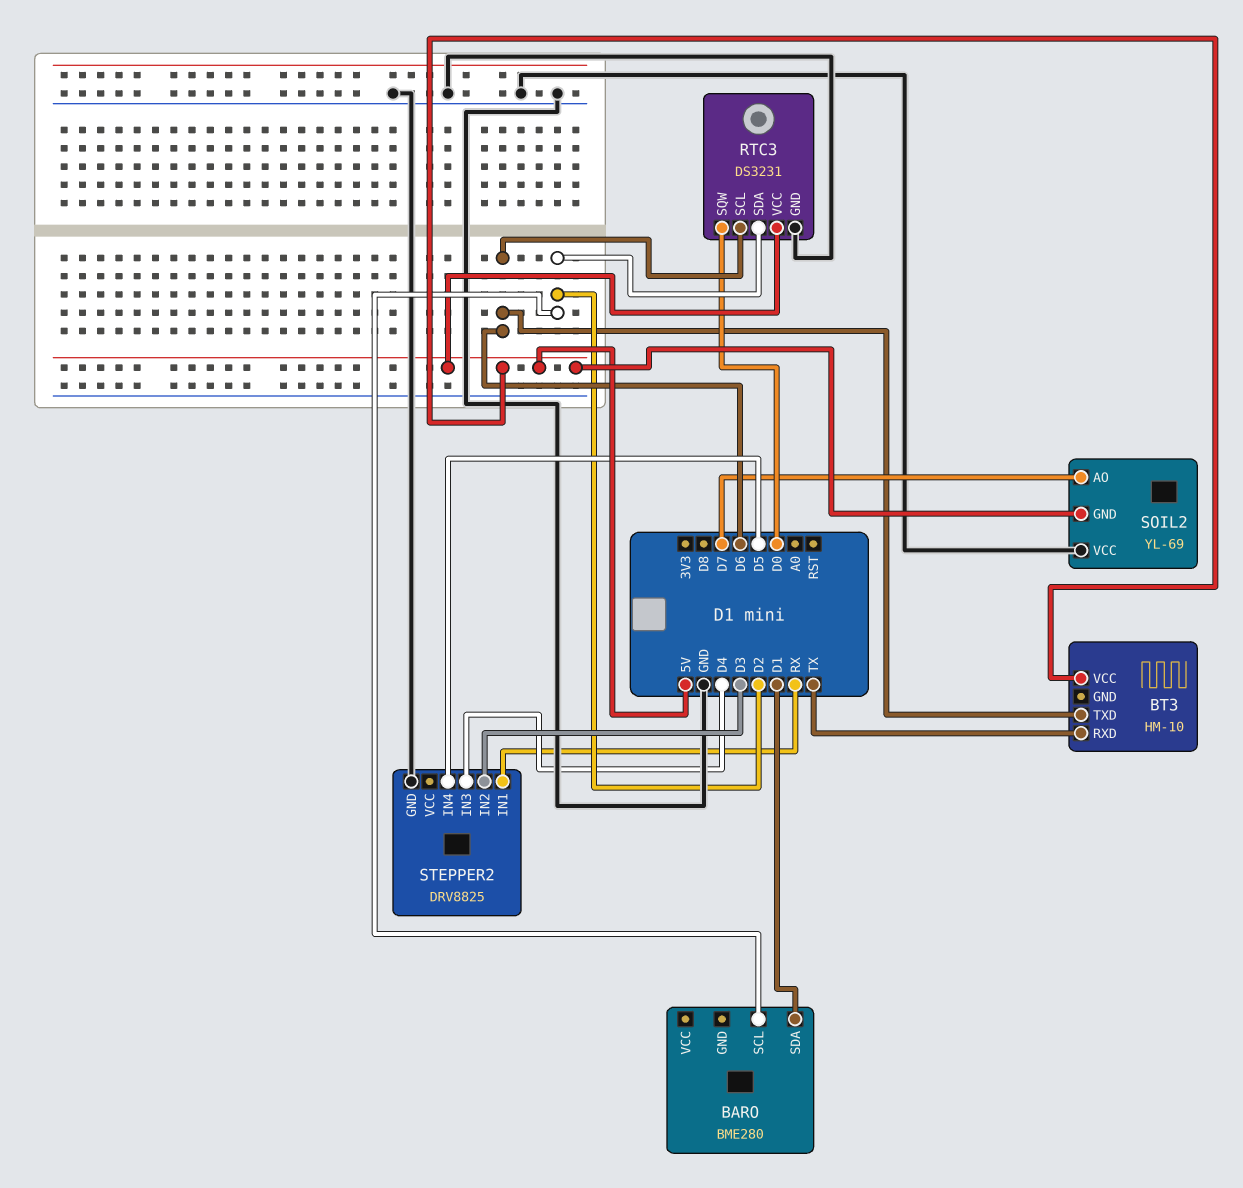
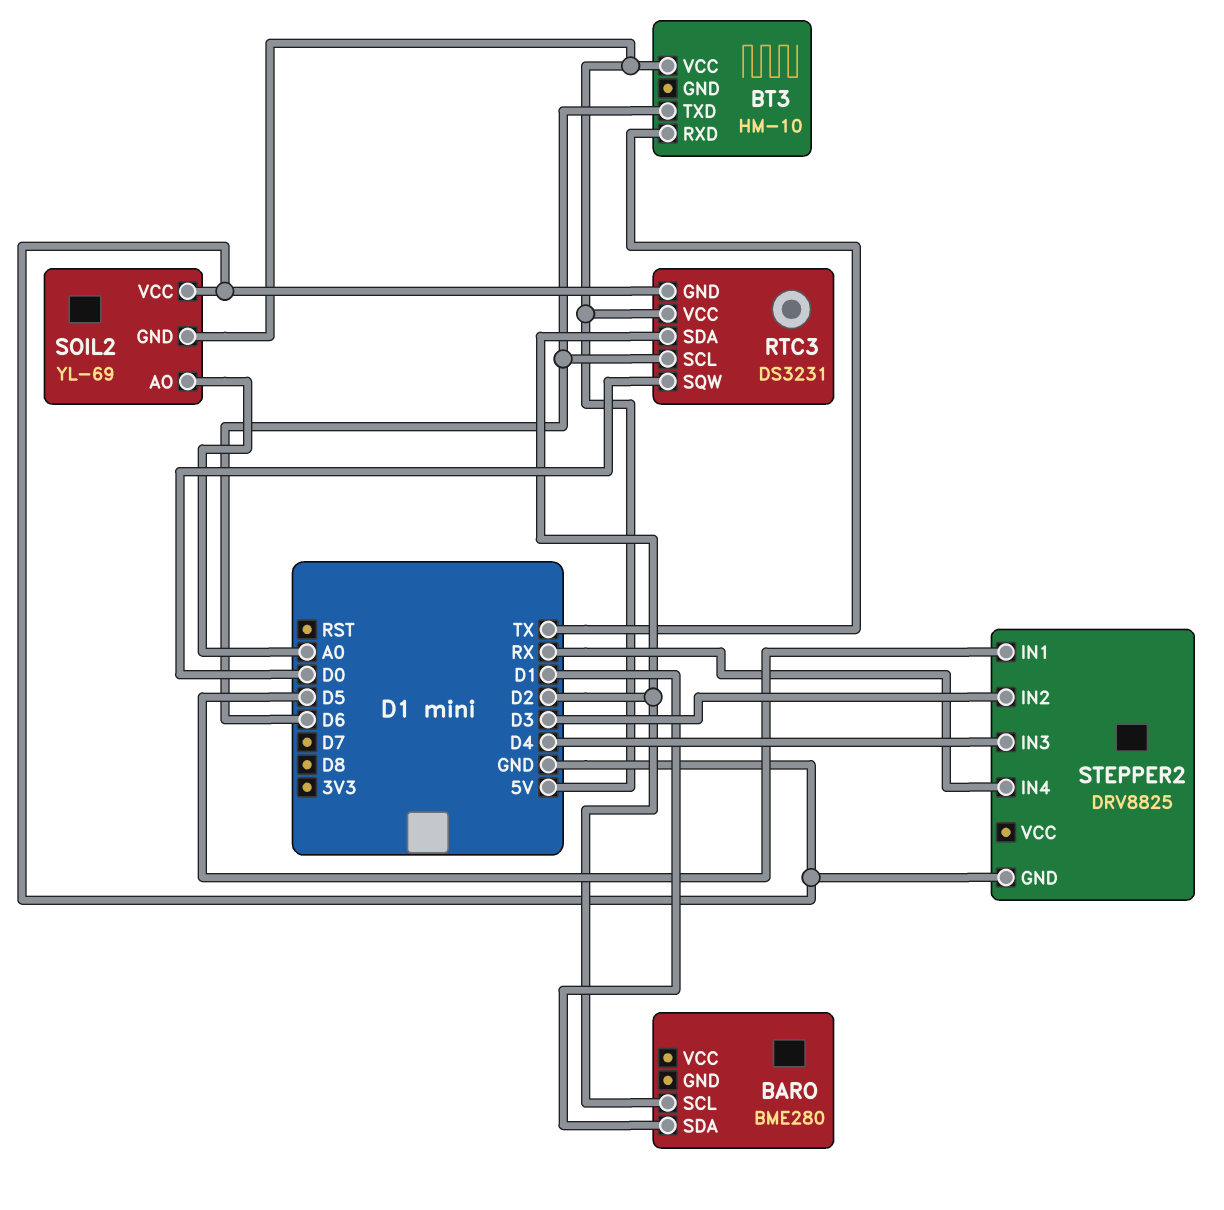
SOIL2 pin AO: D7 -> A0
STEPPER2 pin IN1: RX -> D5
STEPPER2 pin IN4: D5 -> RX

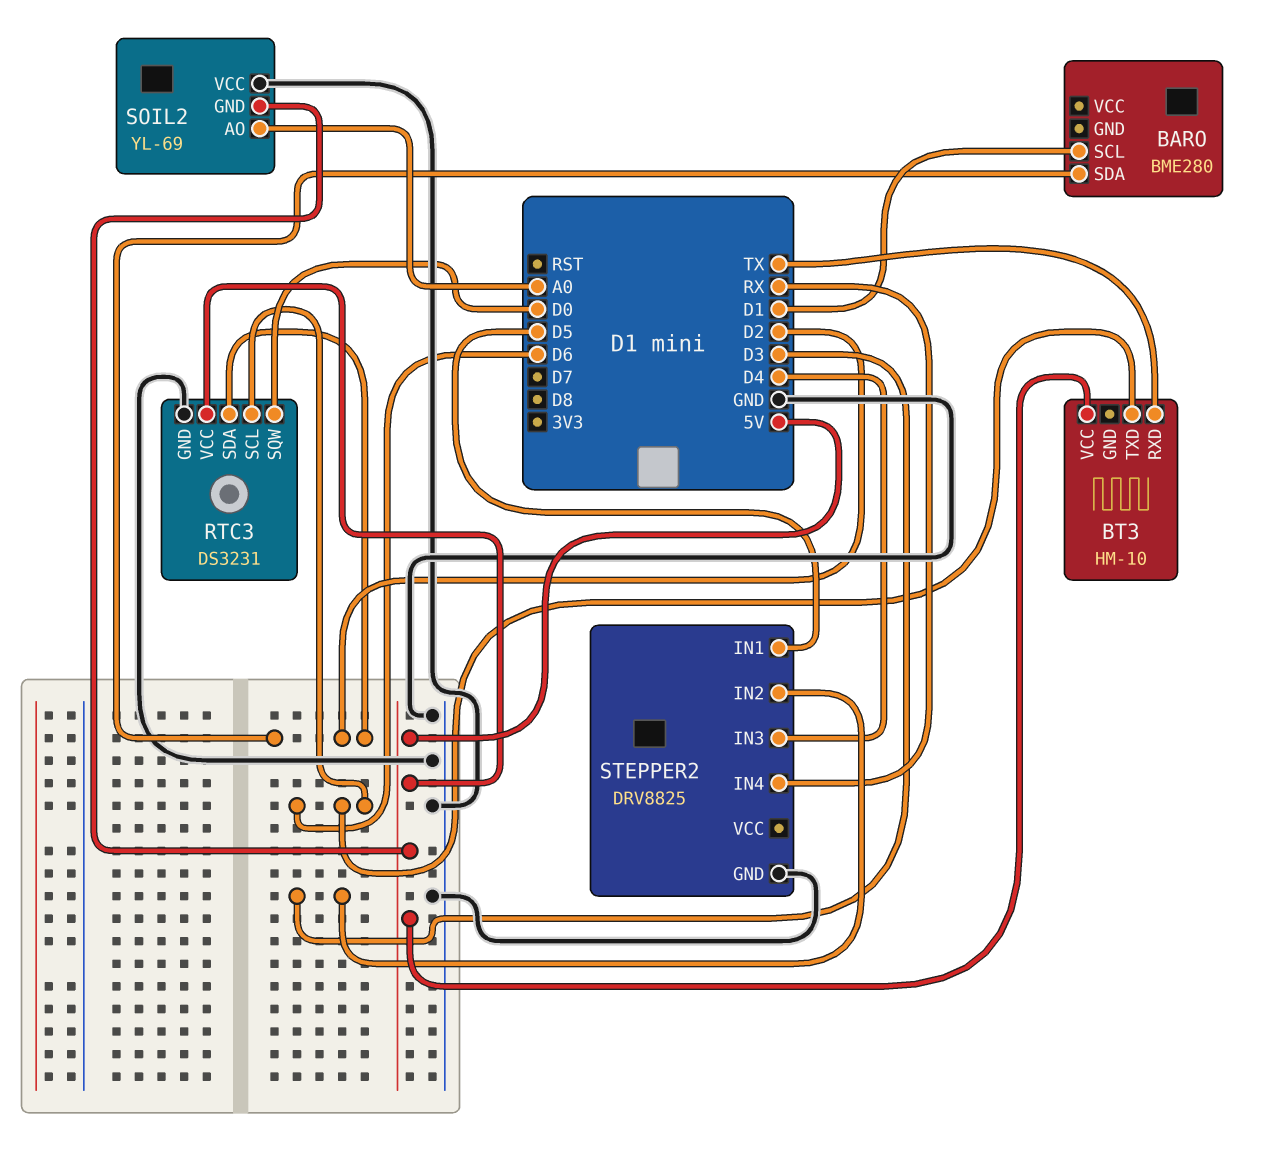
BARO pin SCL: D2 -> D1
BARO pin SDA: D1 -> D2

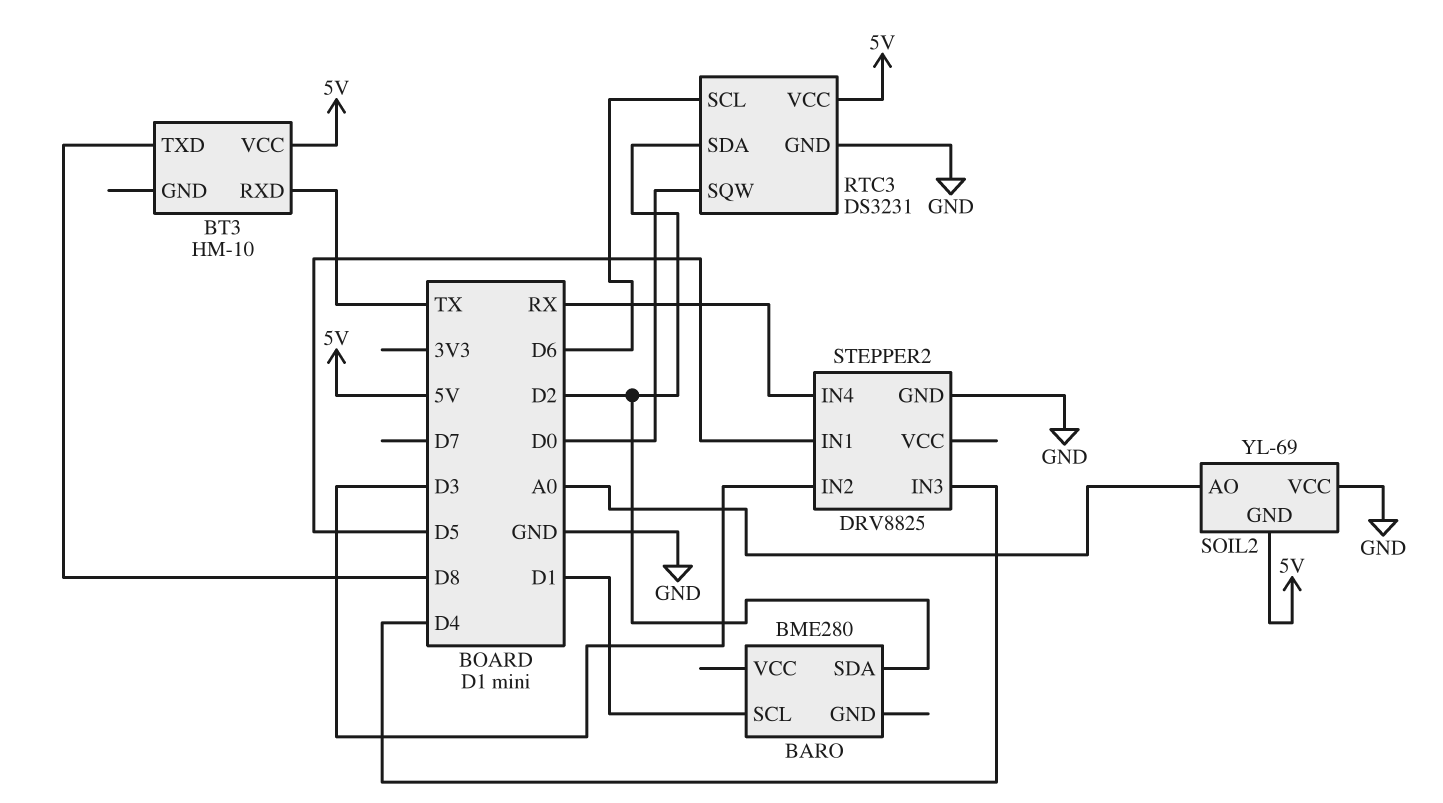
BT3 pin TXD: D6 -> D8

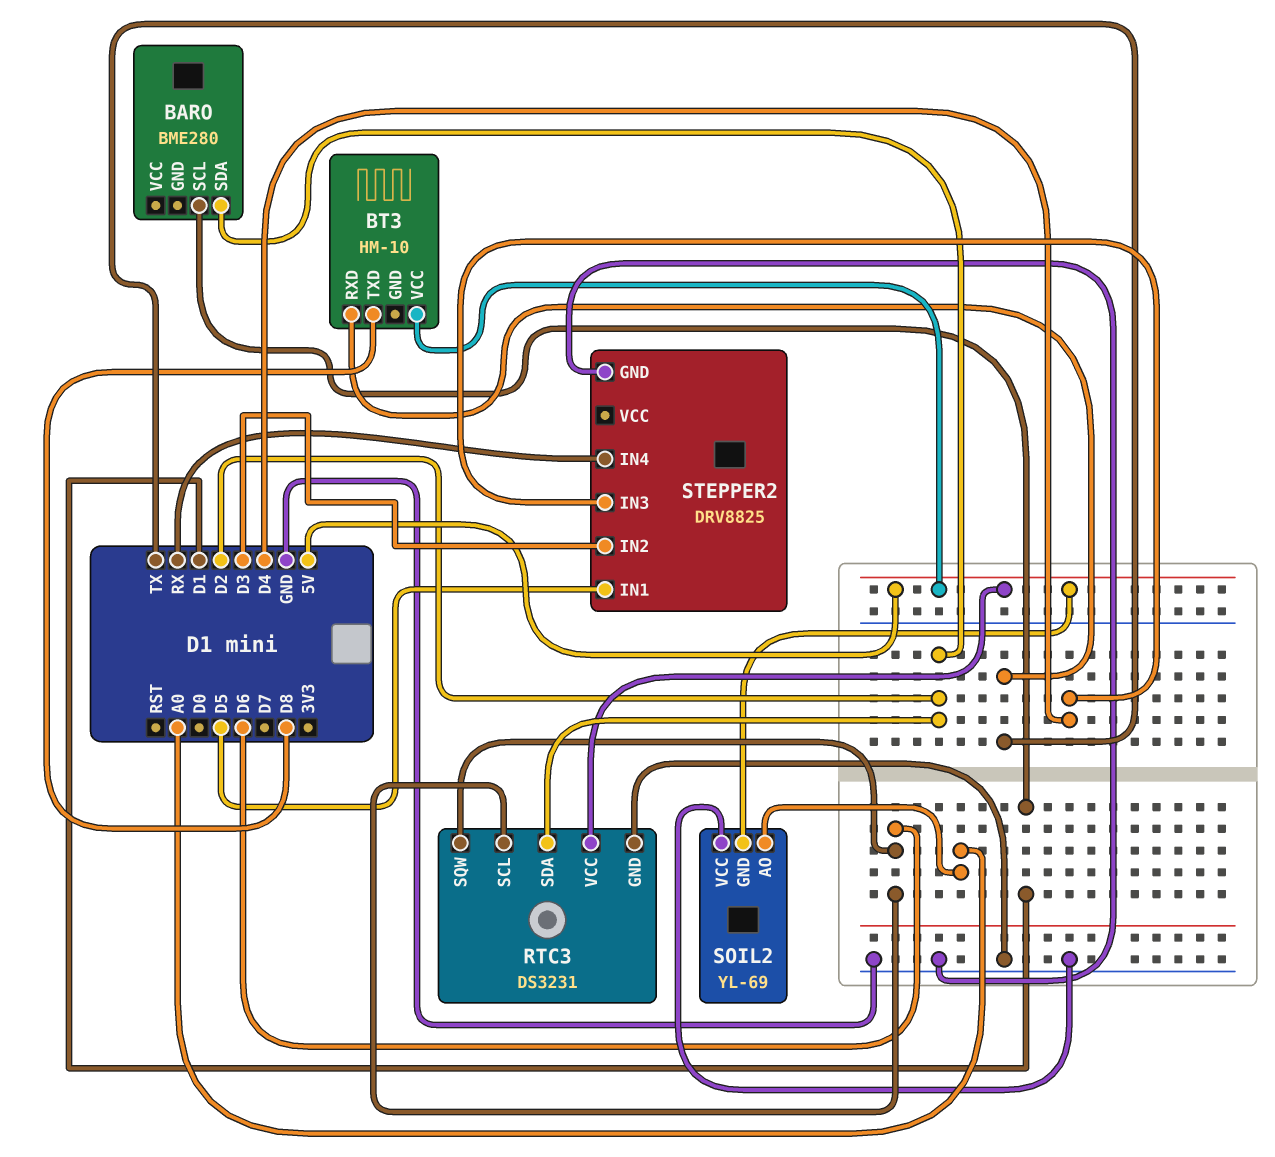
RTC3 pin SQW: D0 -> D6

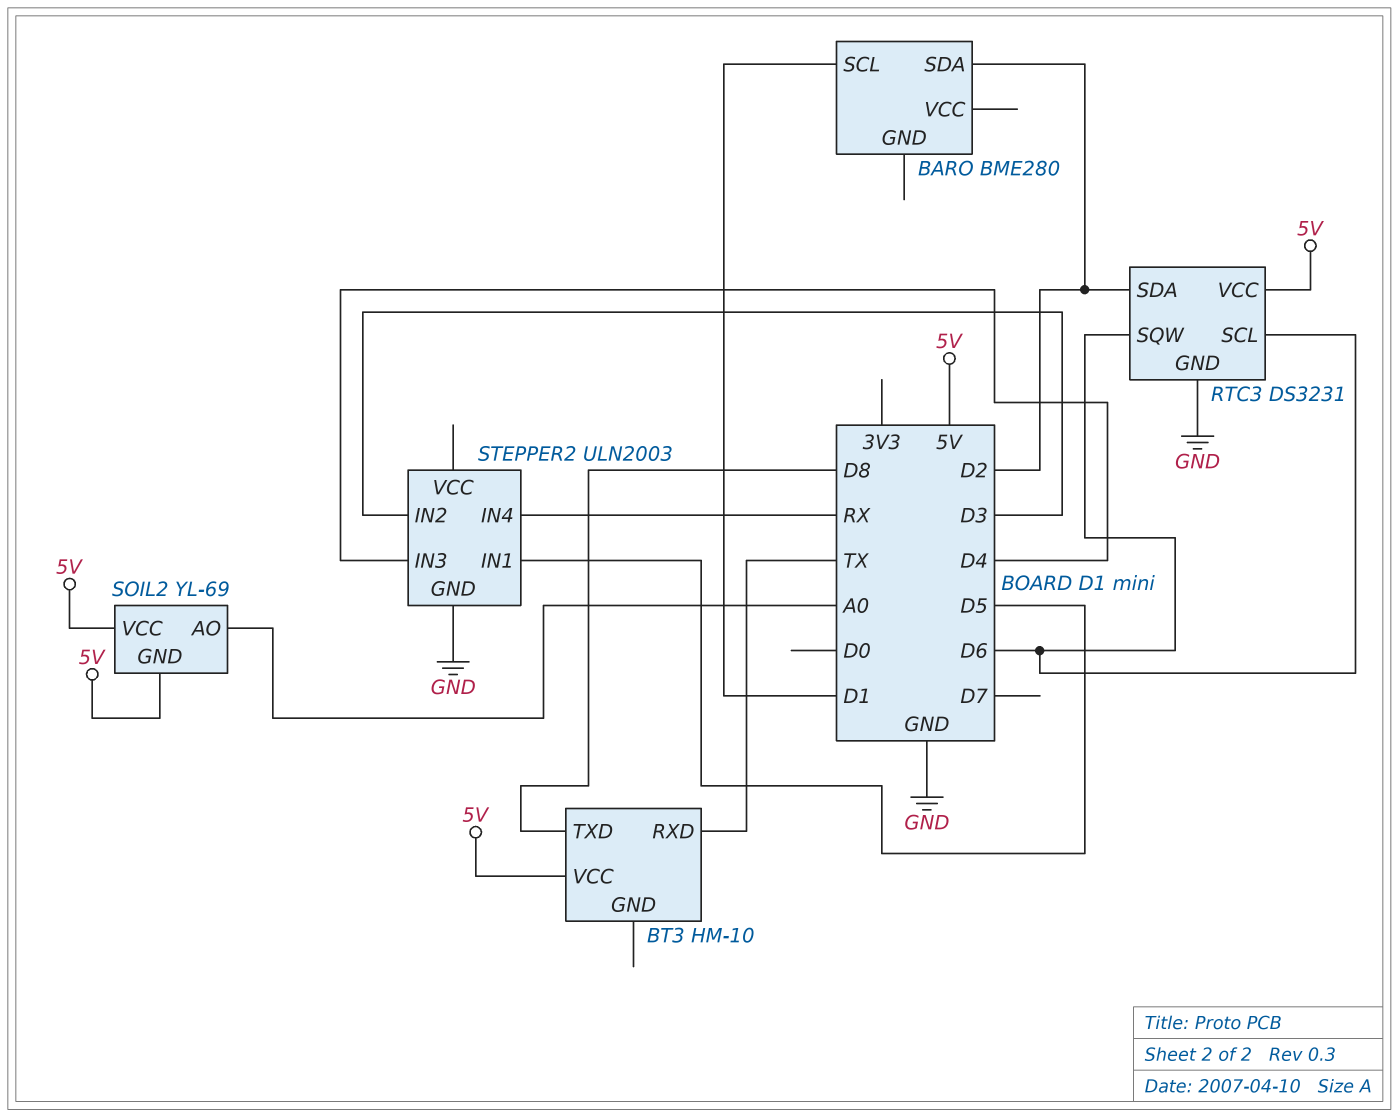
SOIL2 pin VCC: GND -> 5V
STEPPER2: DRV8825 -> ULN2003

